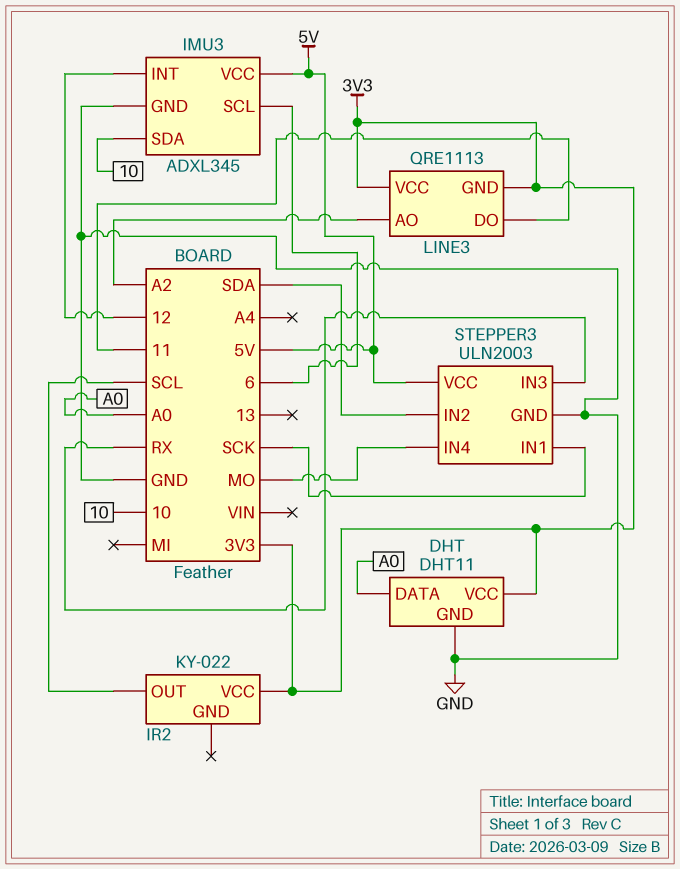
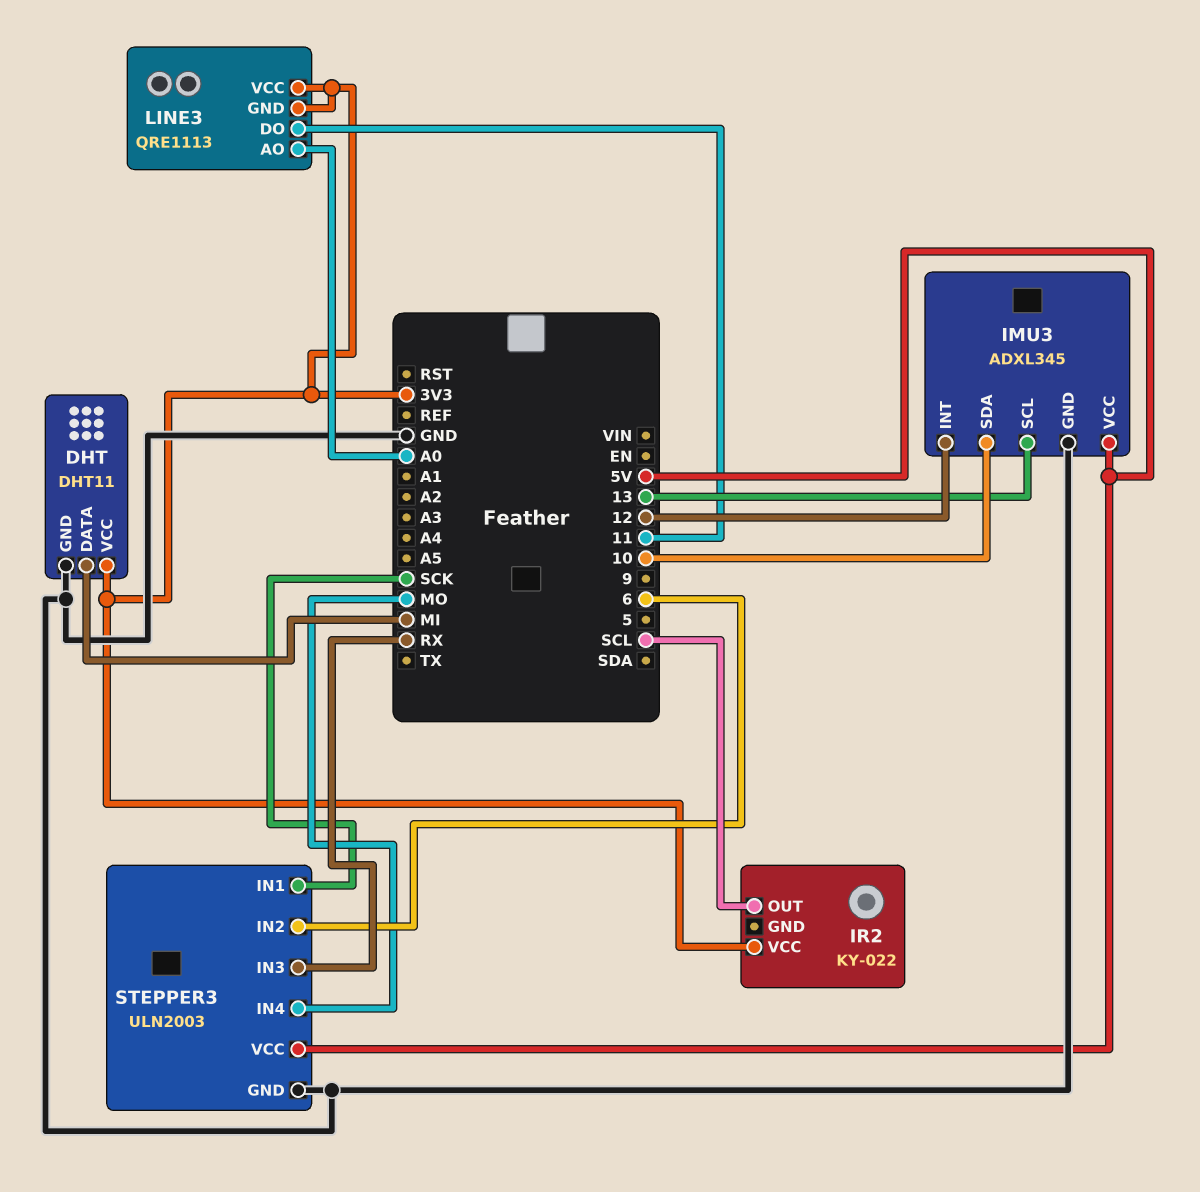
DHT pin DATA: A0 -> MI
IMU3 pin SCL: 6 -> 13
LINE3 pin AO: A2 -> A0
STEPPER3 pin IN2: SDA -> 6

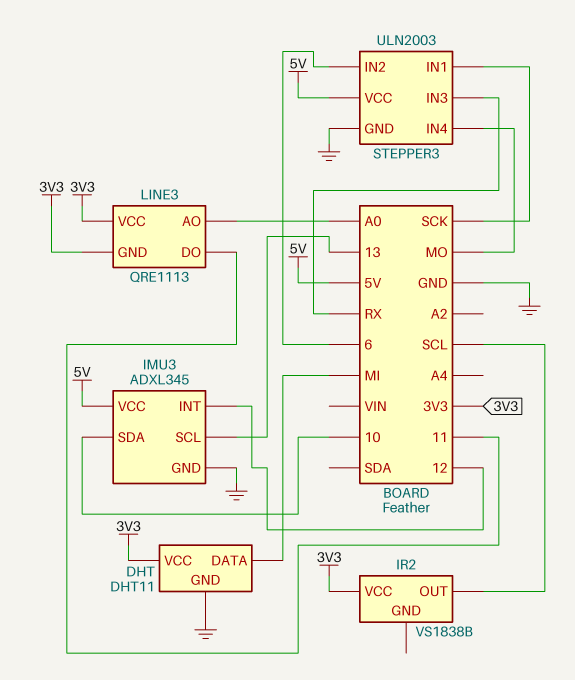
IR2: KY-022 -> VS1838B

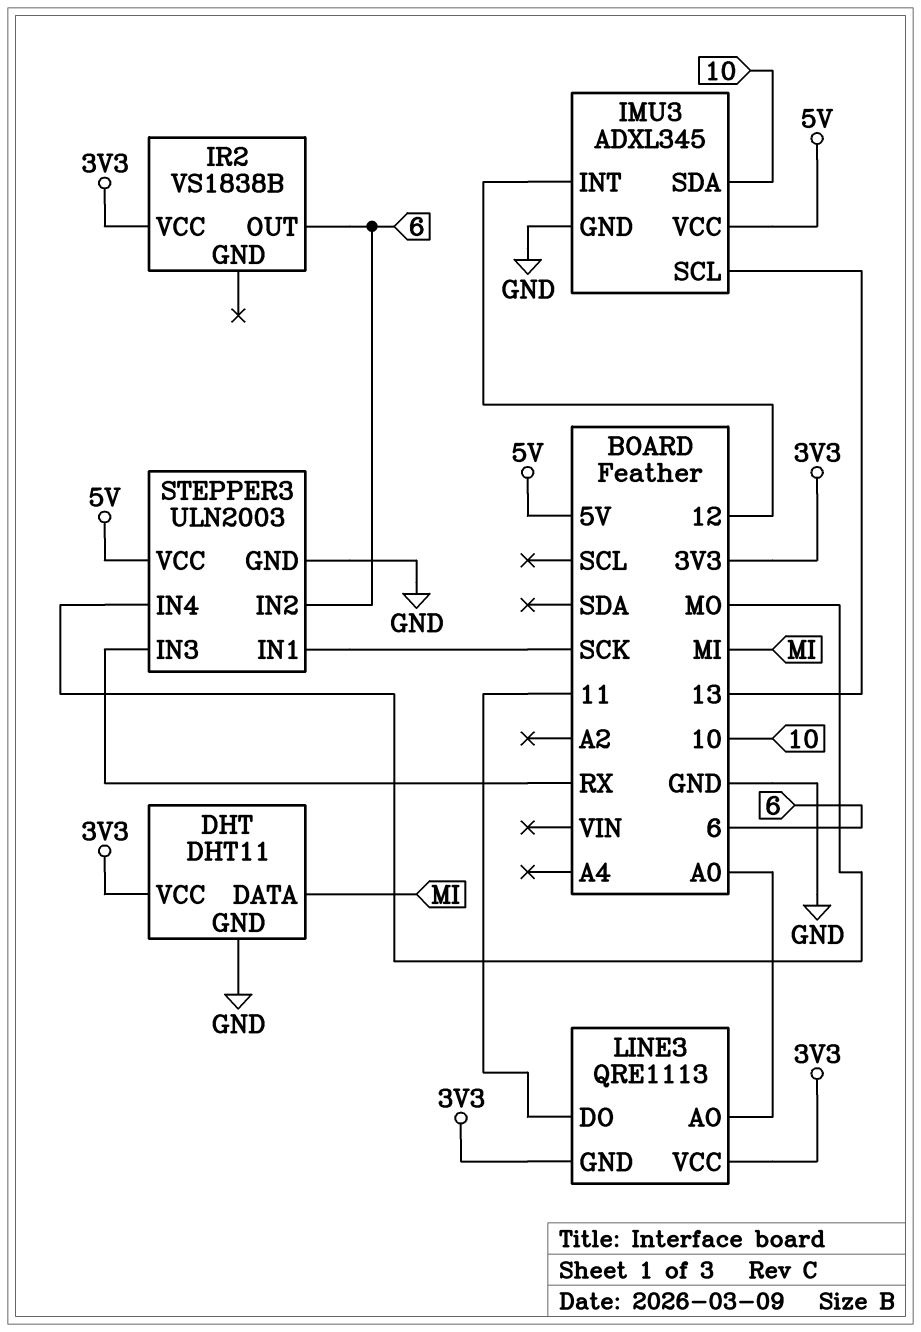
IR2 pin OUT: SCL -> 6

